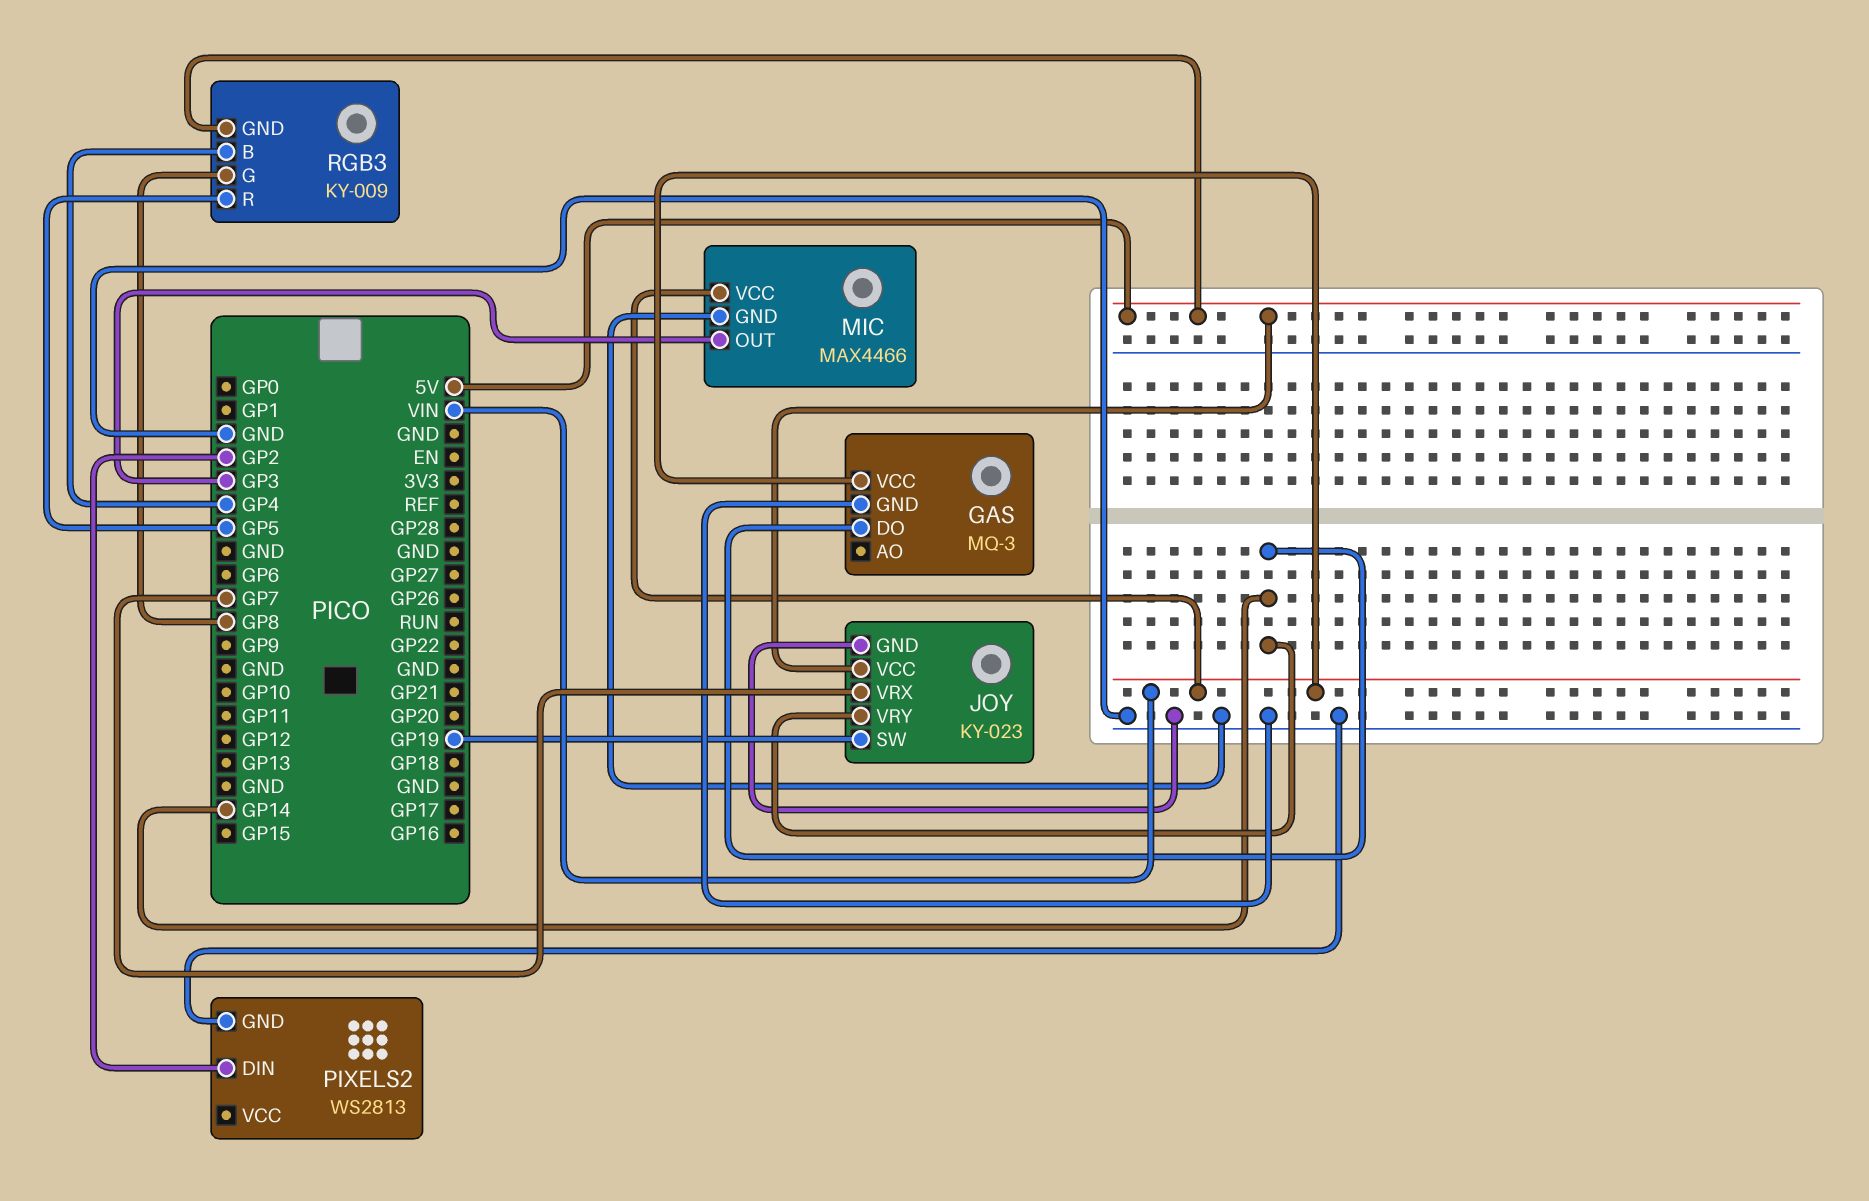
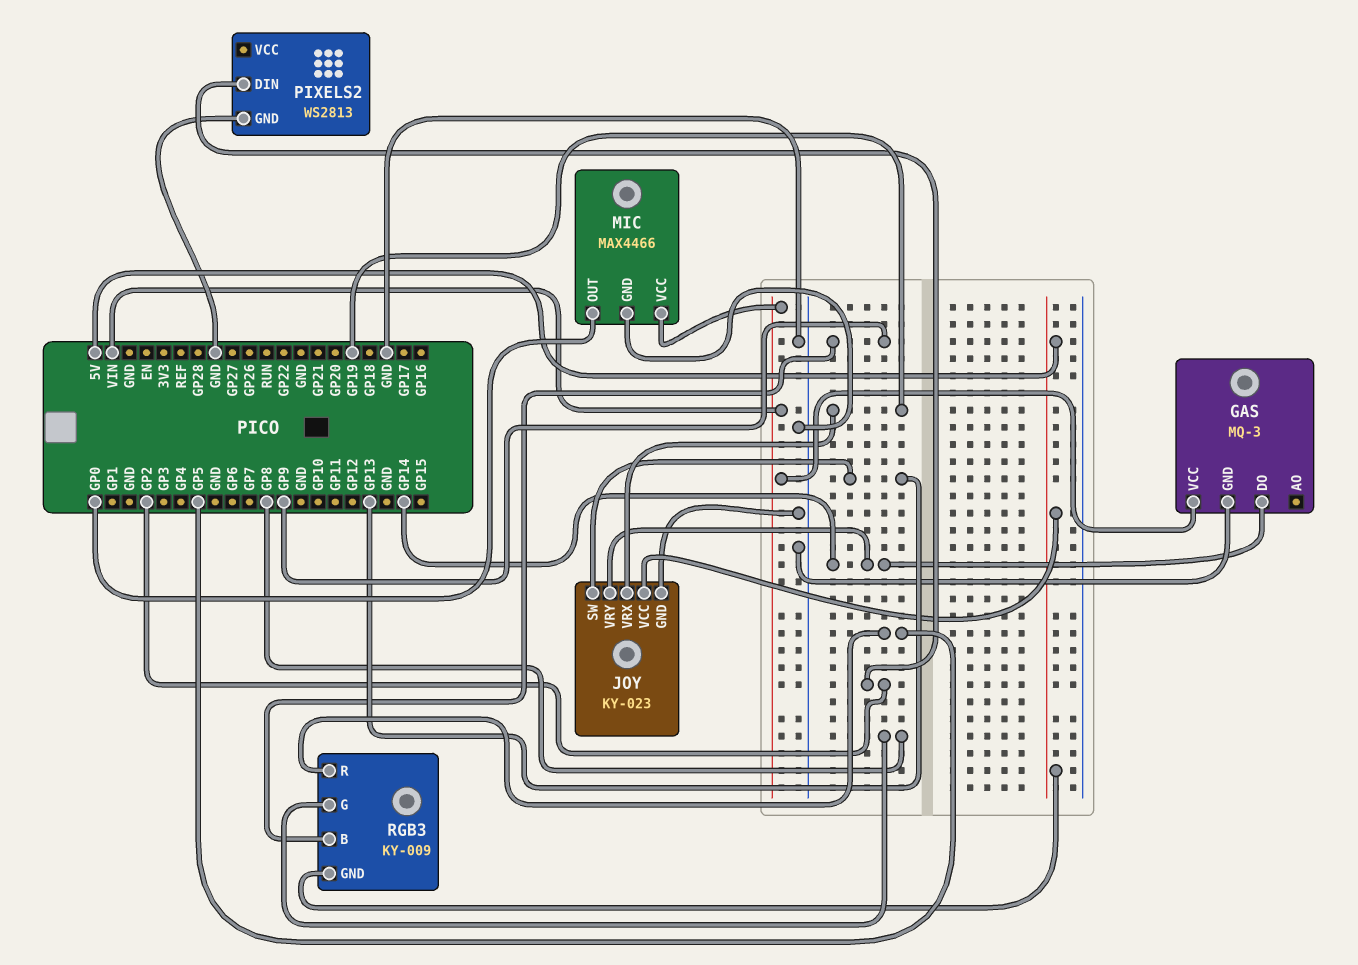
JOY pin SW: GP19 -> GP13
JOY pin VRX: GP7 -> GP19
MIC pin OUT: GP3 -> GP0
RGB3 pin B: GP4 -> GP9

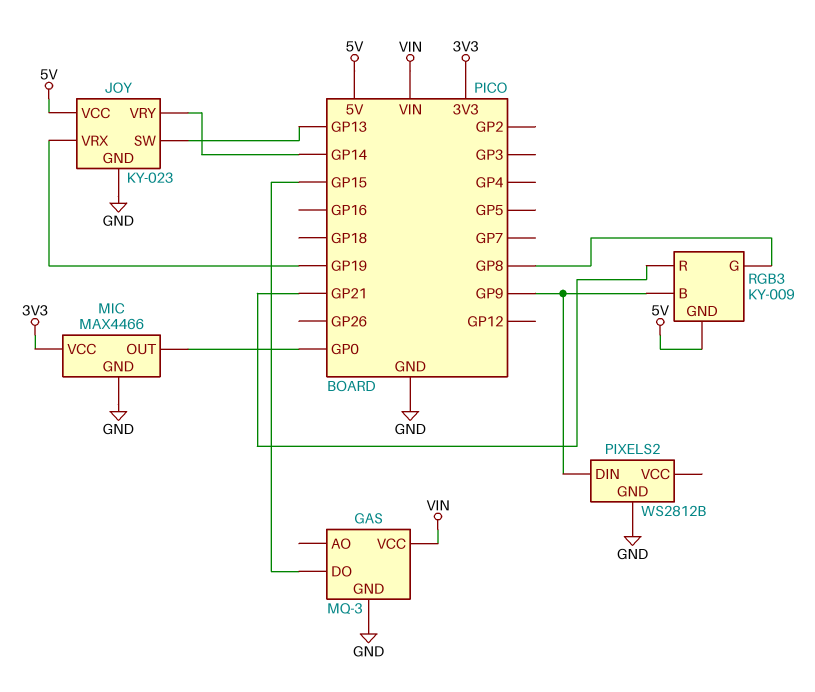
GAS pin DO: GP14 -> GP15
MIC pin VCC: VIN -> 3V3
PIXELS2: WS2813 -> WS2812B
PIXELS2 pin DIN: GP2 -> GP9
RGB3 pin R: GP5 -> GP21

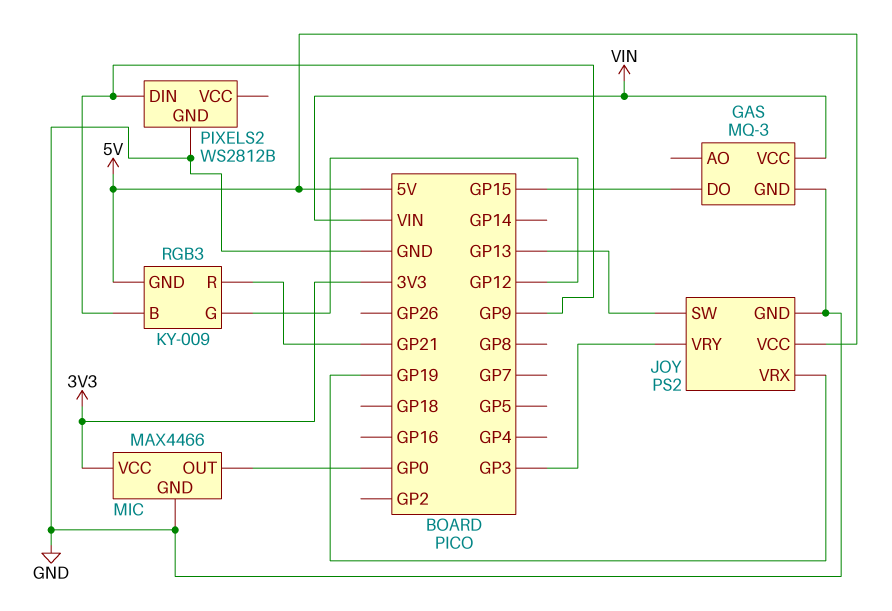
JOY: KY-023 -> PS2
JOY pin VRY: GP14 -> GP3
RGB3 pin G: GP8 -> GP12

